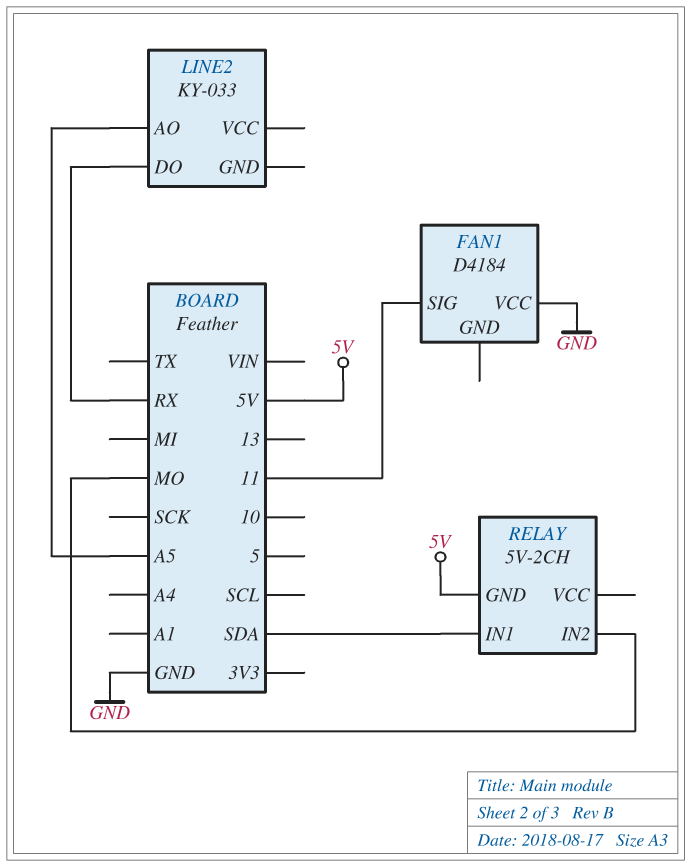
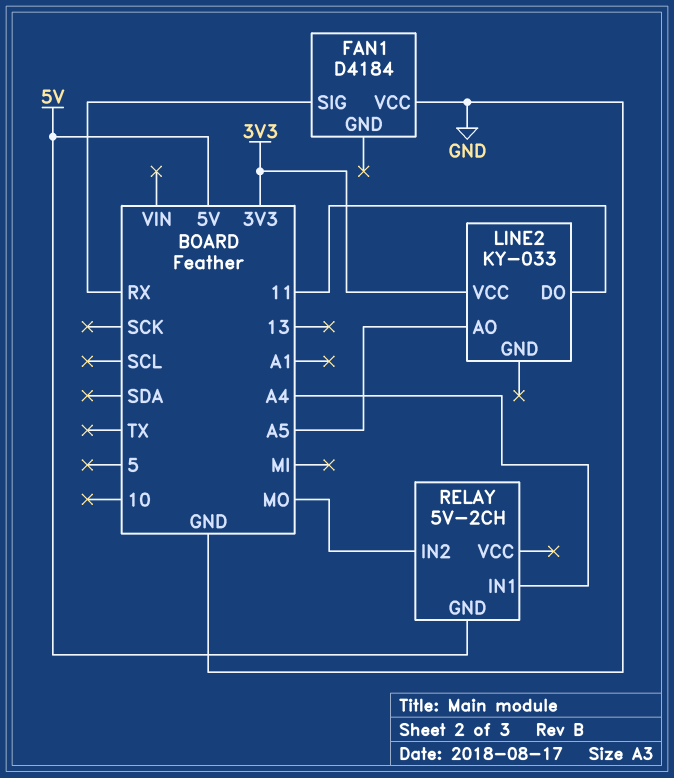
FAN1 pin SIG: 11 -> RX
LINE2 pin DO: RX -> 11
LINE2 pin VCC: none -> 3V3
RELAY pin IN1: SDA -> A4

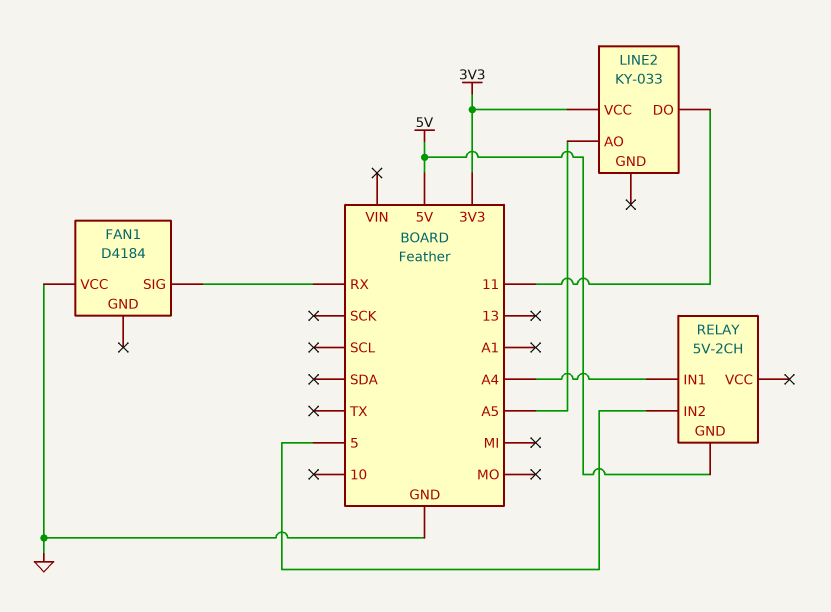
RELAY pin IN2: MO -> 5

